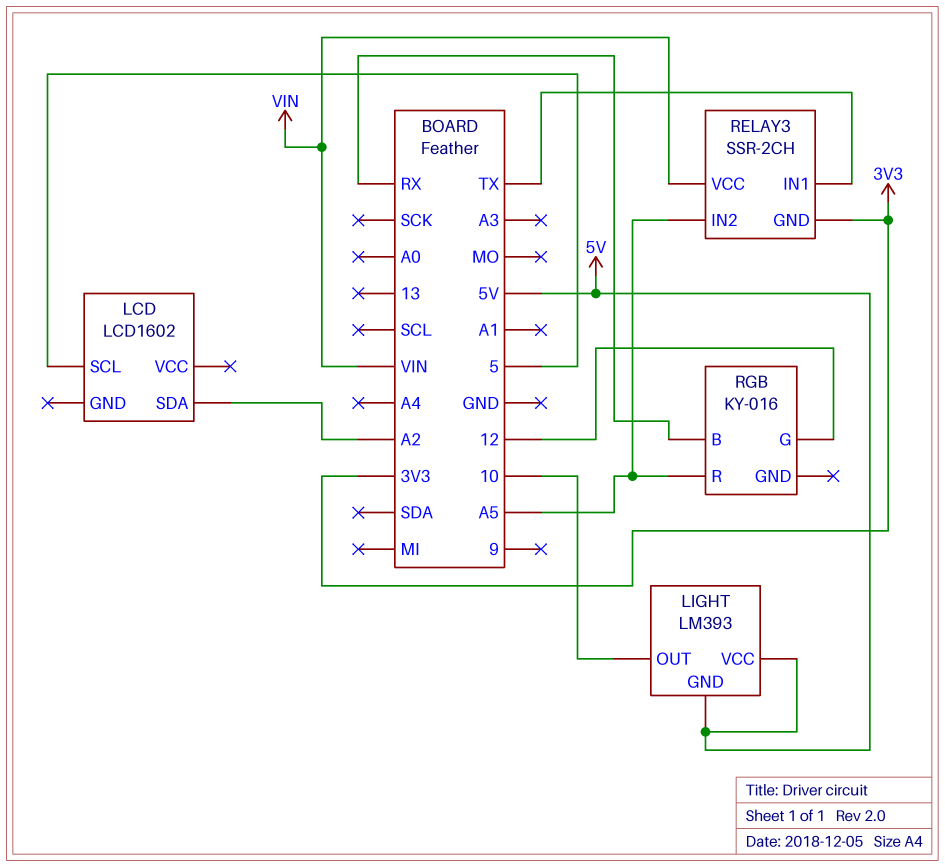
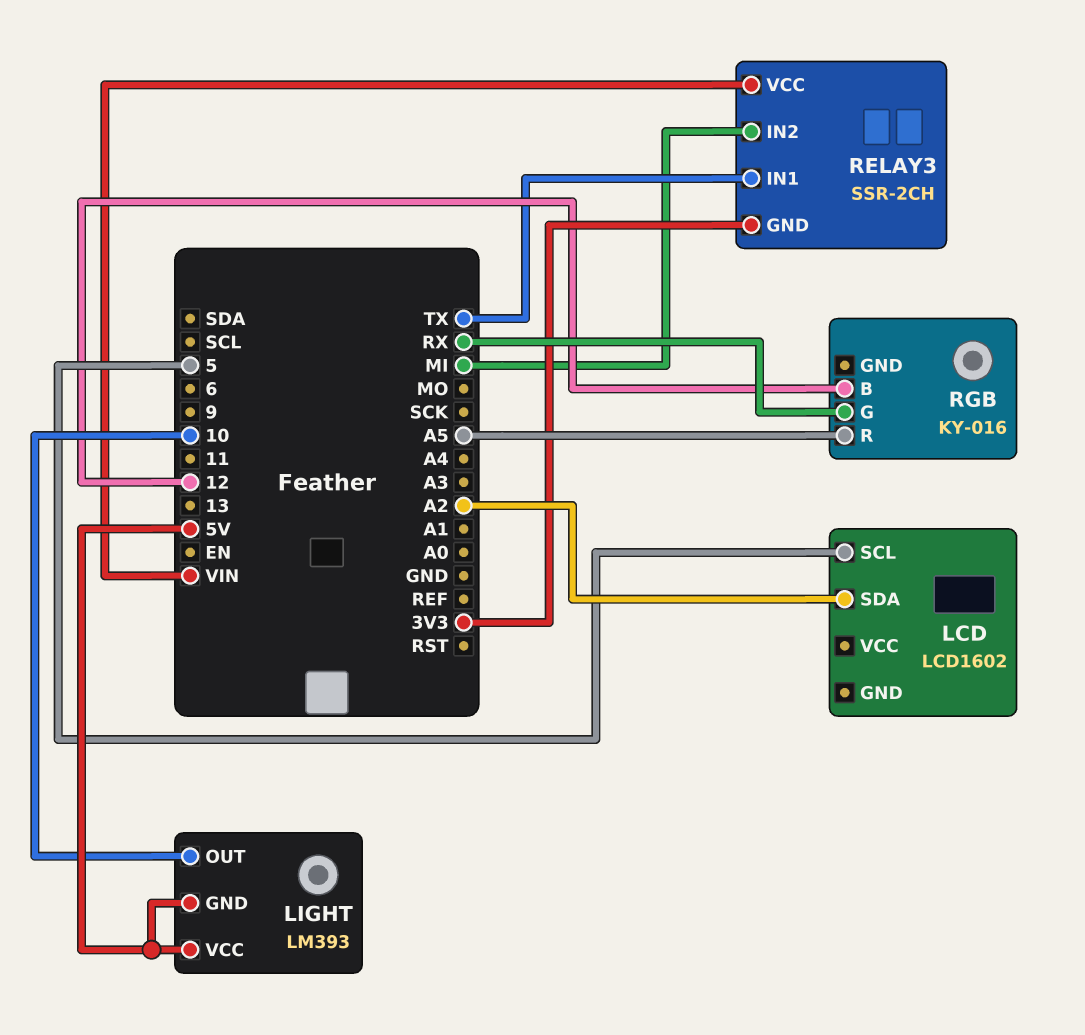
RELAY3 pin IN2: A5 -> MI
RGB pin B: RX -> 12
RGB pin G: 12 -> RX

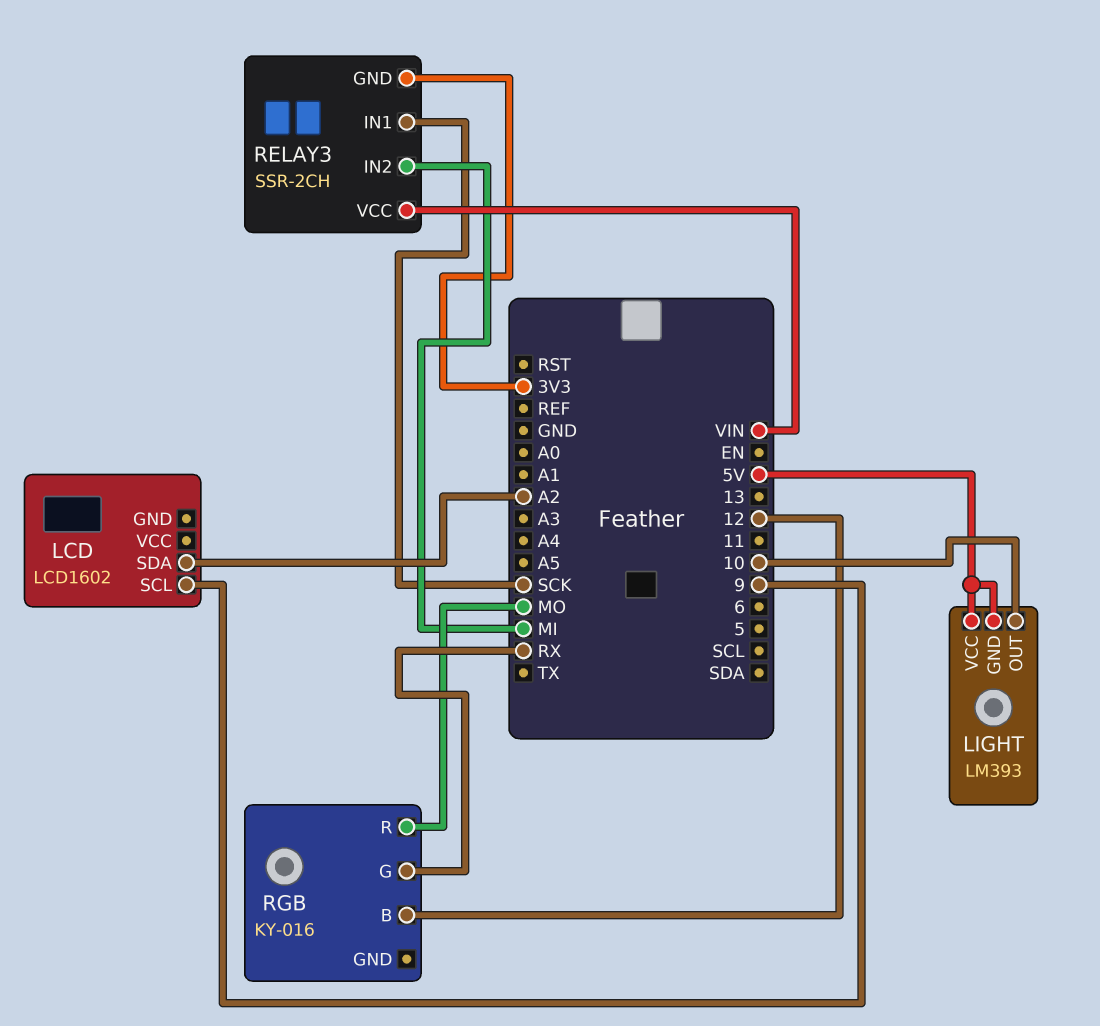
LCD pin SCL: 5 -> 9
RELAY3 pin IN1: TX -> SCK
RGB pin R: A5 -> MO

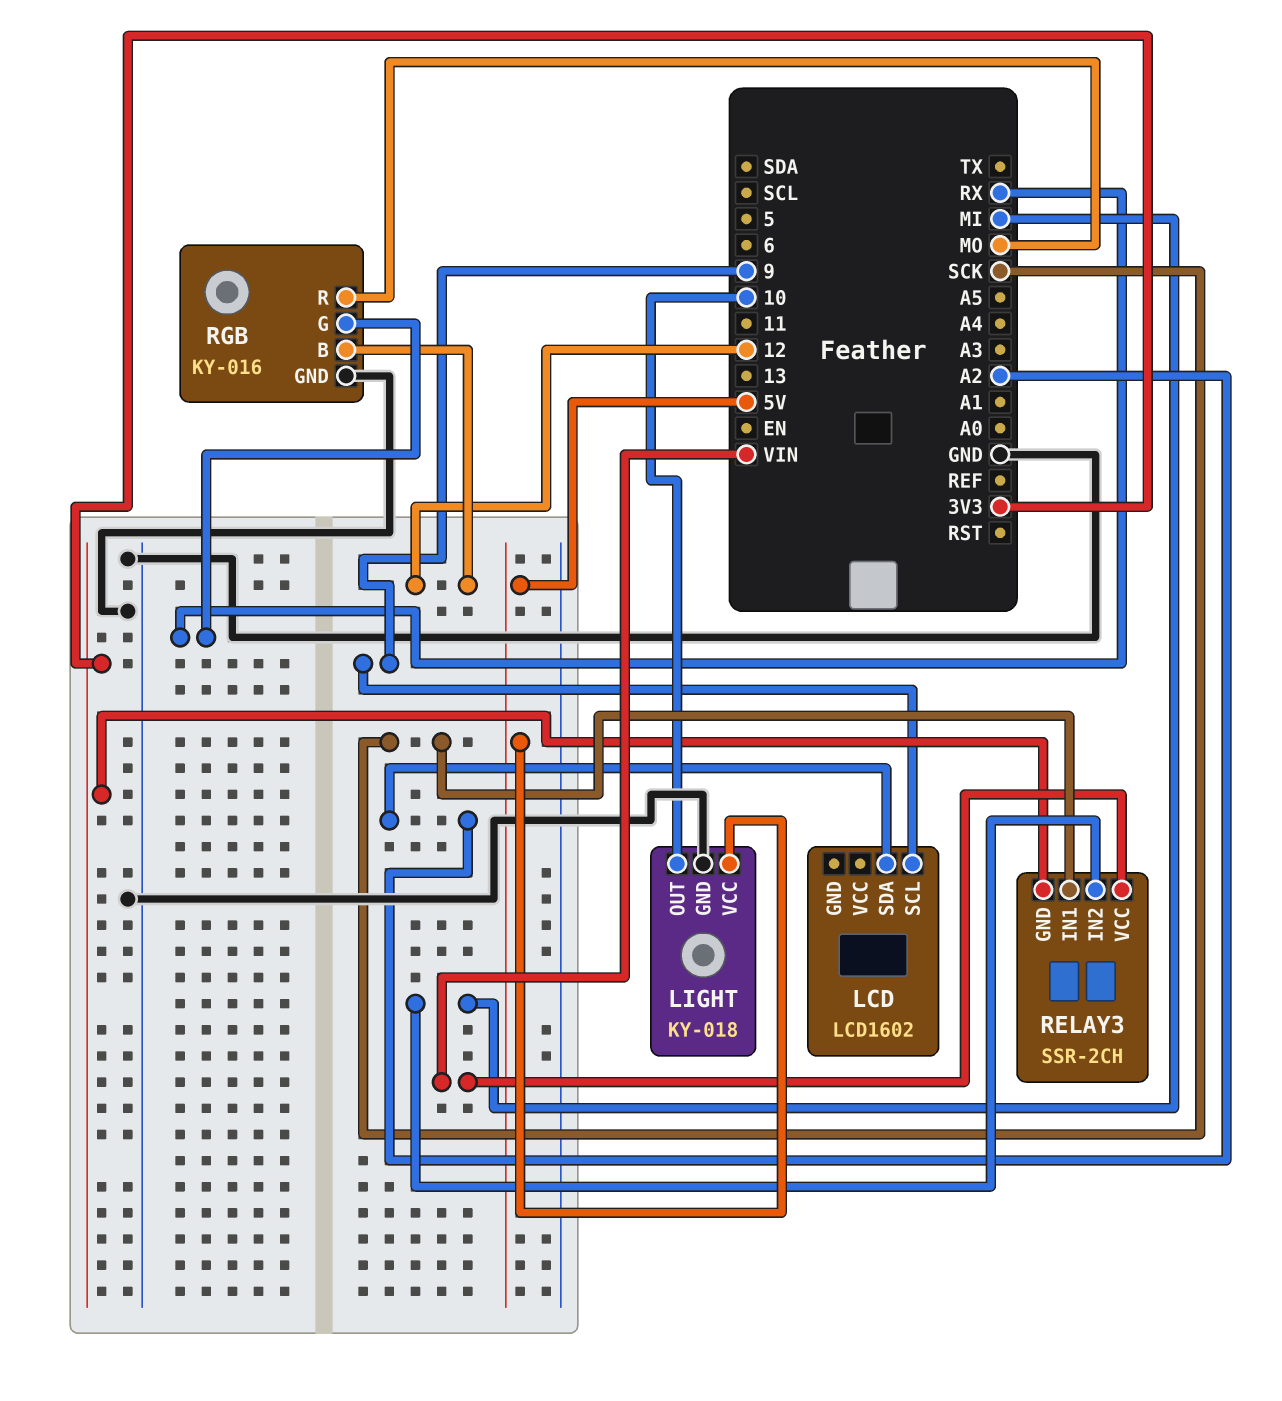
LIGHT: LM393 -> KY-018
LIGHT pin GND: 5V -> GND
RGB pin GND: none -> GND

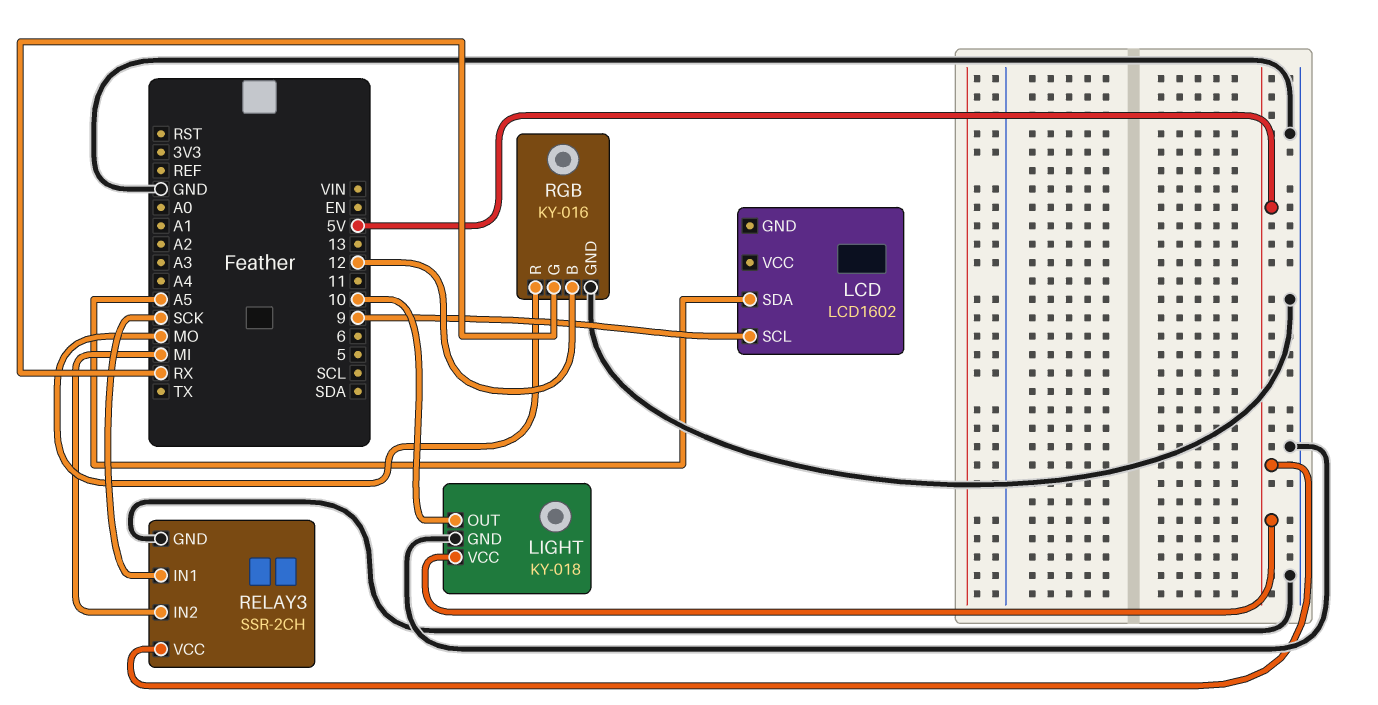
LCD pin SDA: A2 -> A5
RELAY3 pin GND: 3V3 -> GND
RELAY3 pin VCC: VIN -> 5V

